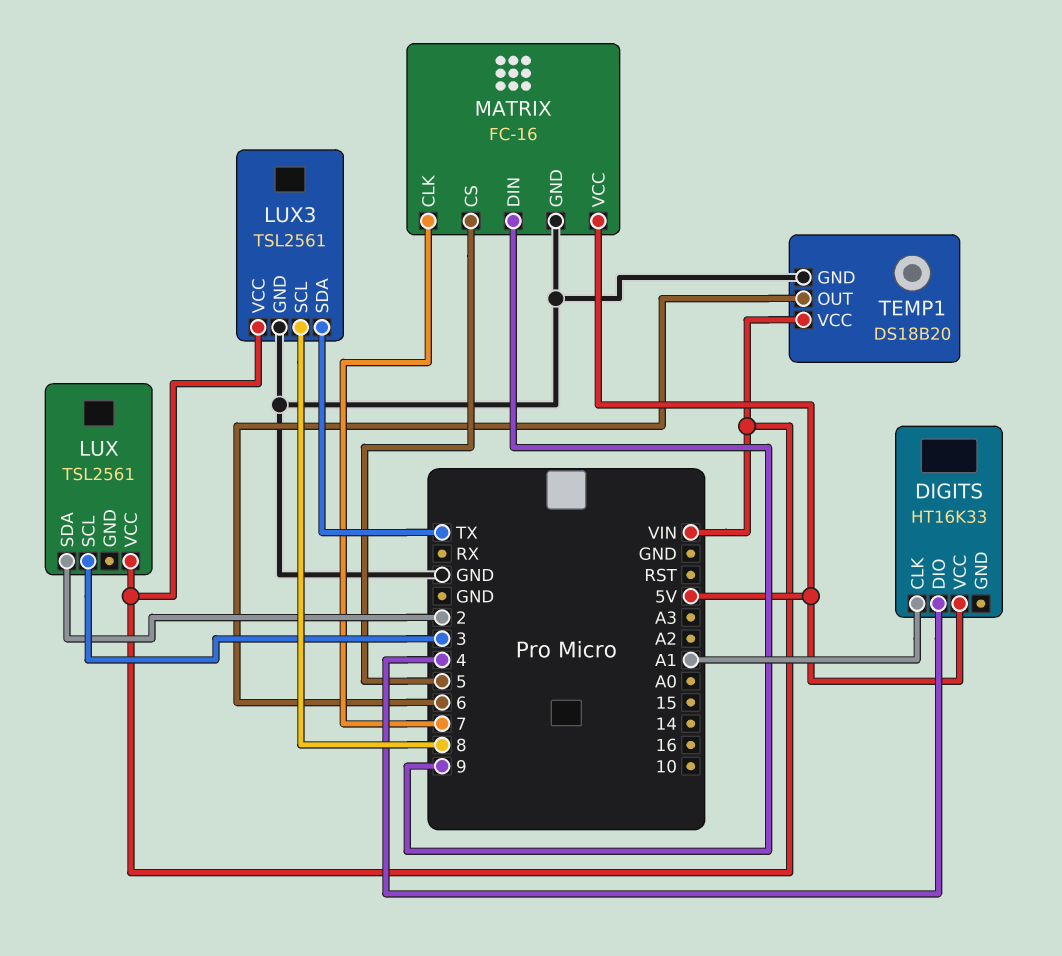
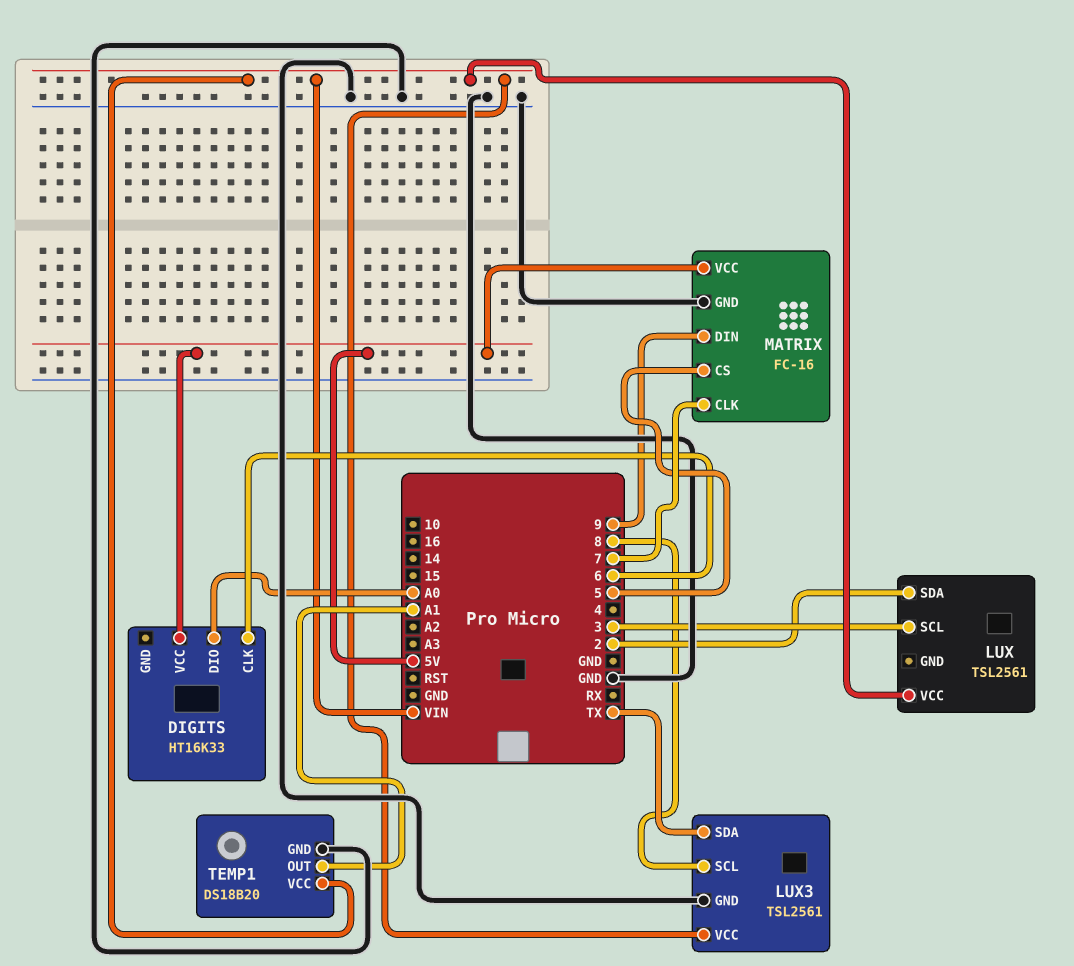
DIGITS pin CLK: A1 -> 6
DIGITS pin DIO: 4 -> A0
TEMP1 pin OUT: 6 -> A1

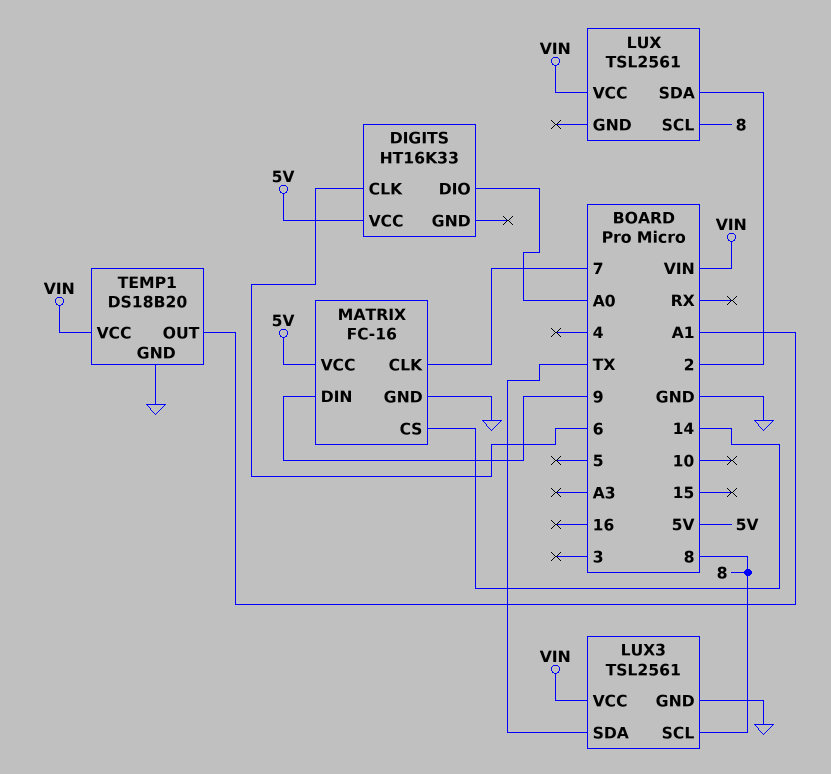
LUX pin SCL: 3 -> 8
MATRIX pin CS: 5 -> 14

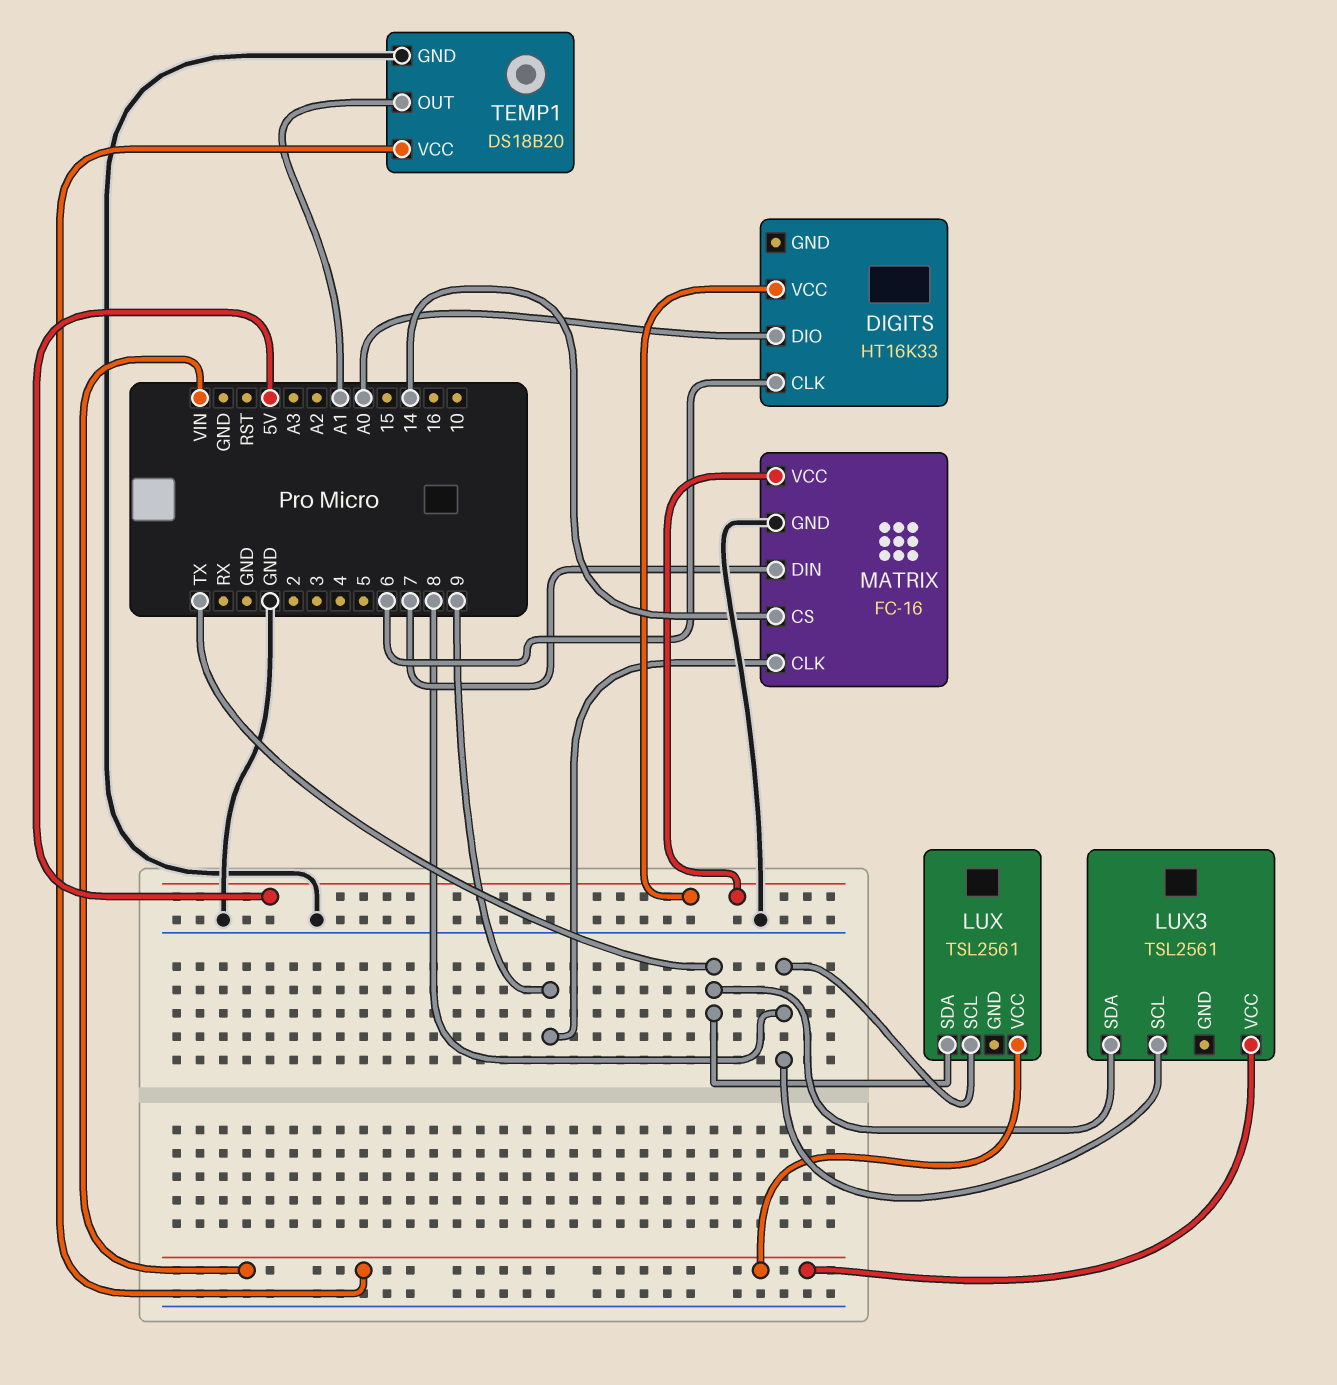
LUX pin SDA: 2 -> TX
LUX3 pin GND: GND -> none
MATRIX pin CLK: 7 -> 9
MATRIX pin DIN: 9 -> 7

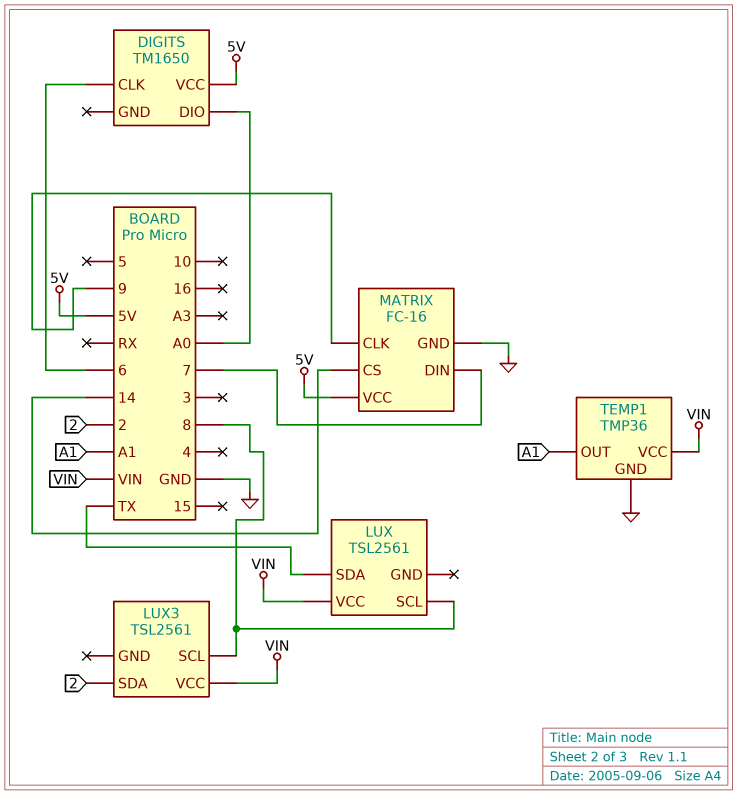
DIGITS: HT16K33 -> TM1650
LUX3 pin SDA: TX -> 2
TEMP1: DS18B20 -> TMP36

